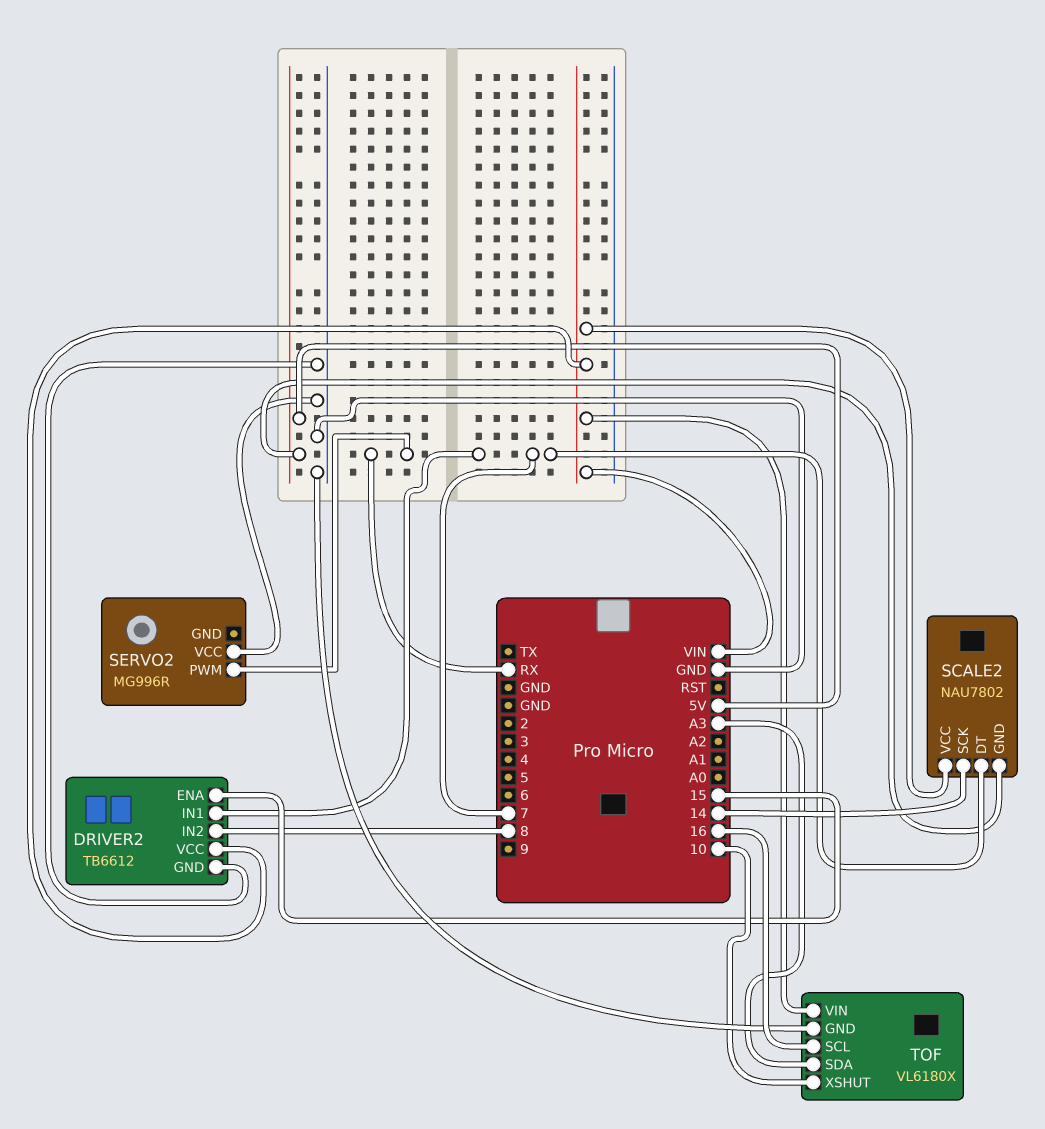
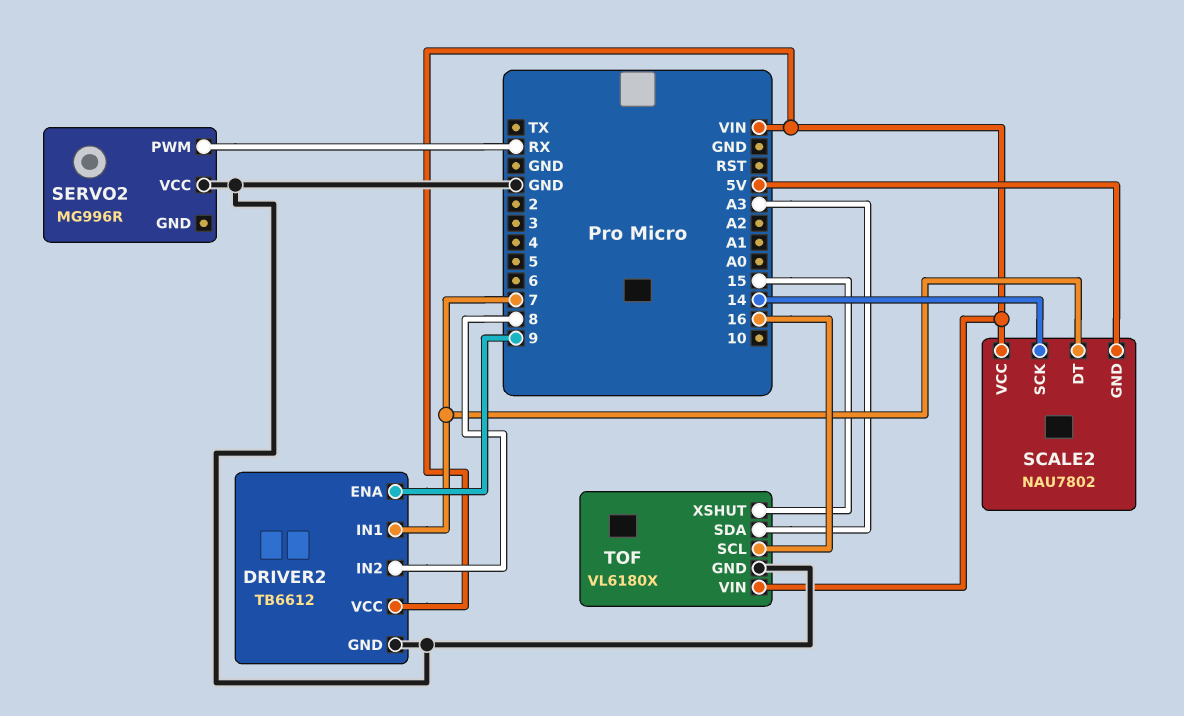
DRIVER2 pin ENA: 15 -> 9
TOF pin XSHUT: 10 -> 15

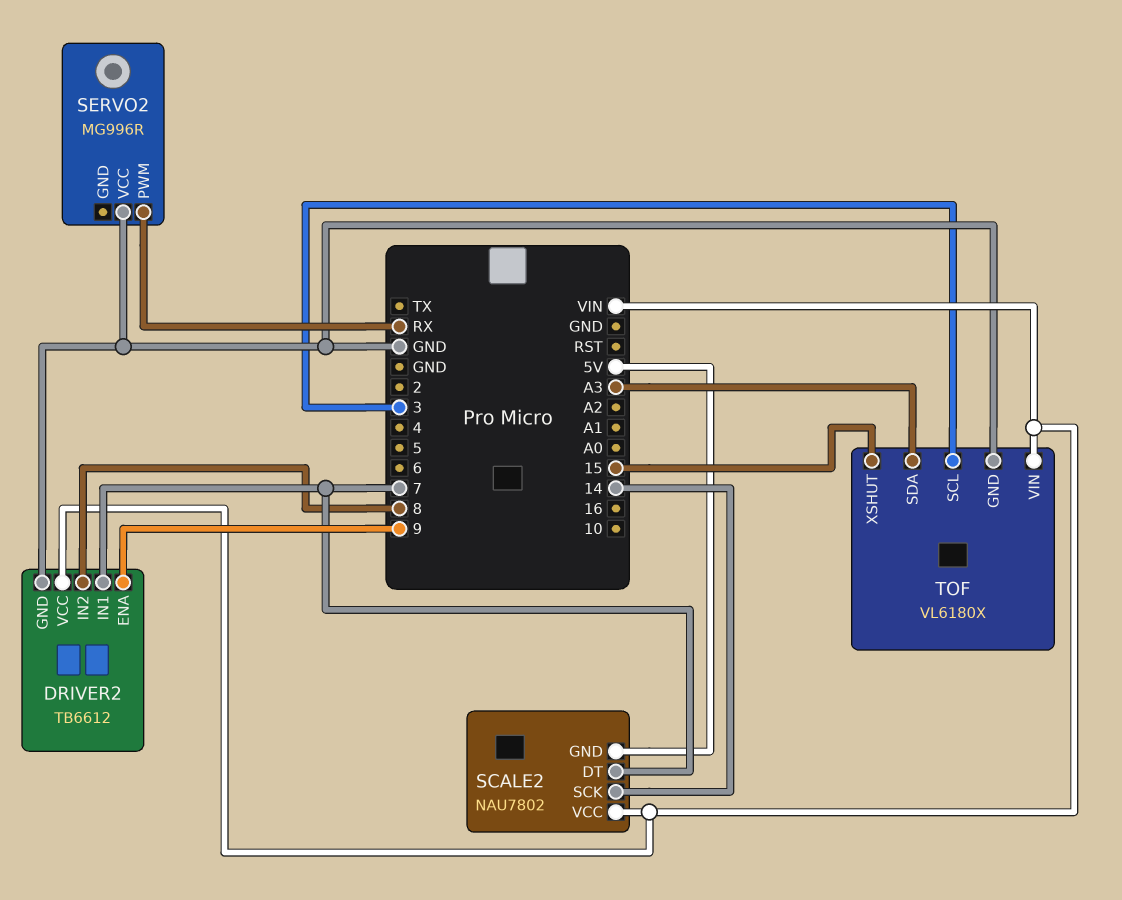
TOF pin SCL: 16 -> 3

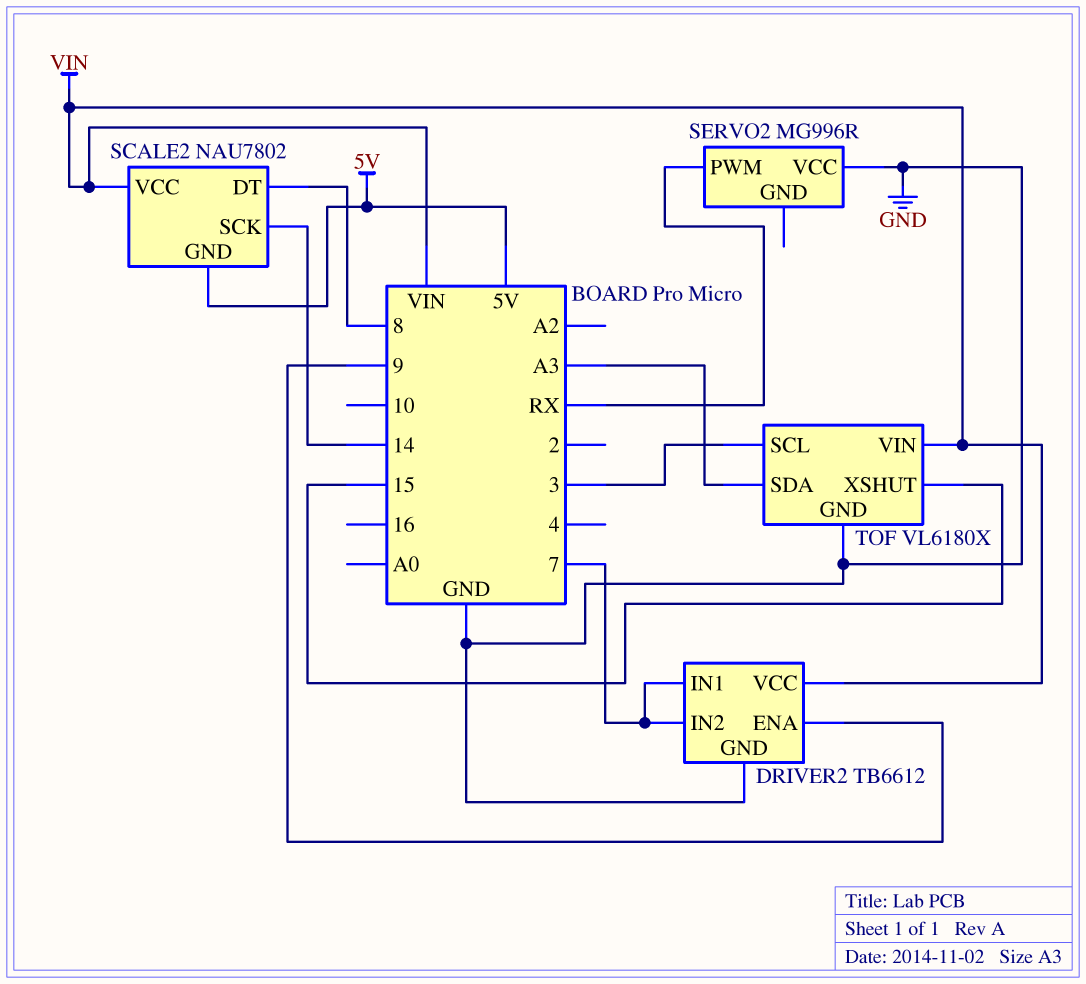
DRIVER2 pin IN2: 8 -> 7
SCALE2 pin DT: 7 -> 8

